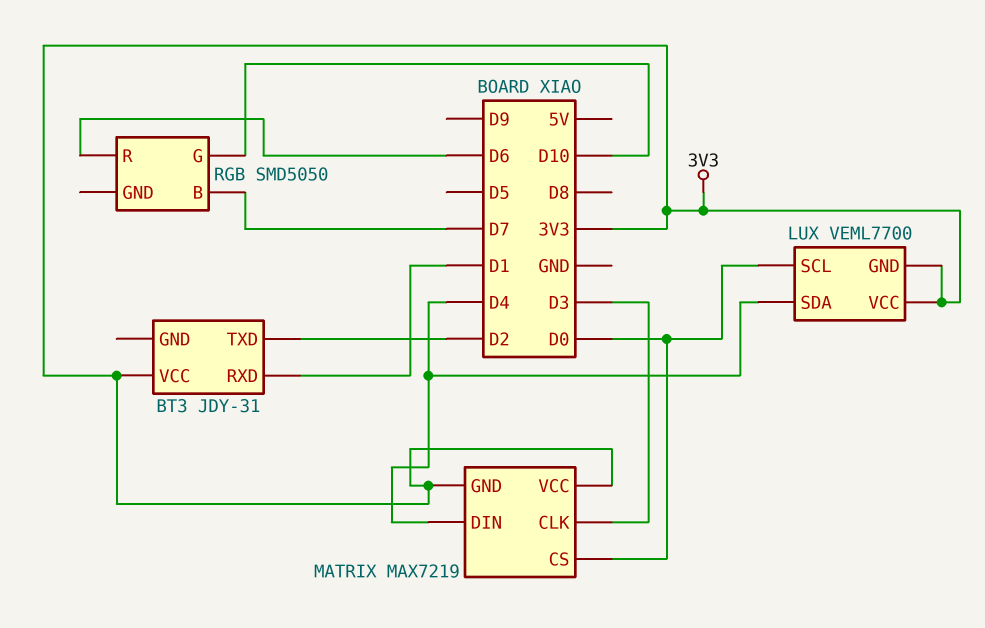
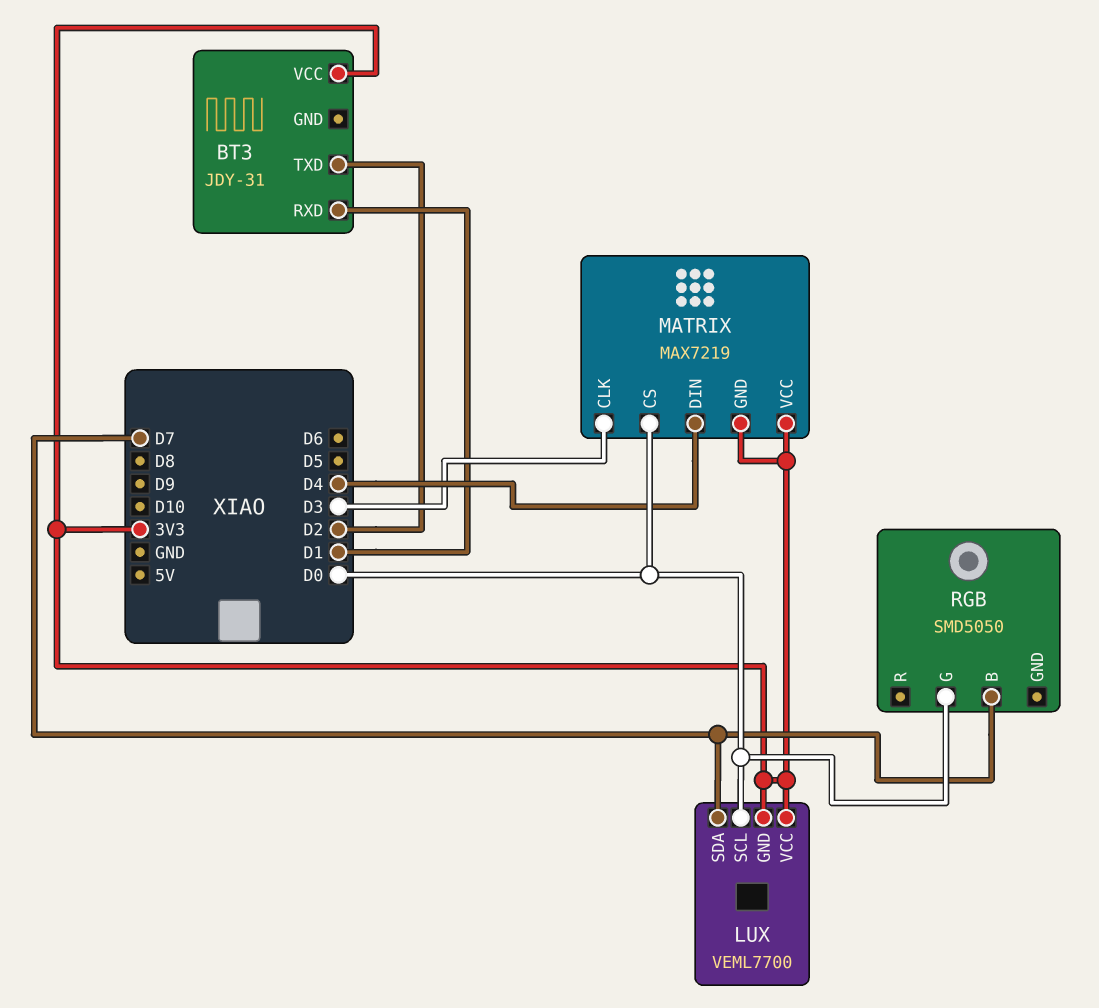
LUX pin SDA: D4 -> D7
RGB pin G: D10 -> D0
RGB pin R: D6 -> none

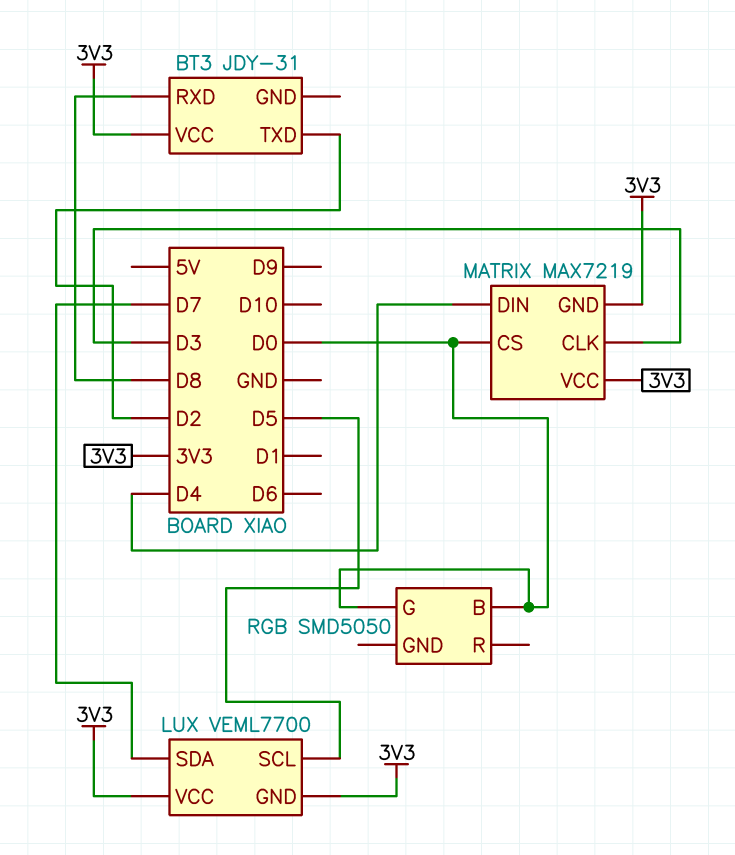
BT3 pin RXD: D1 -> D8
LUX pin SCL: D0 -> D5
RGB pin B: D7 -> D0

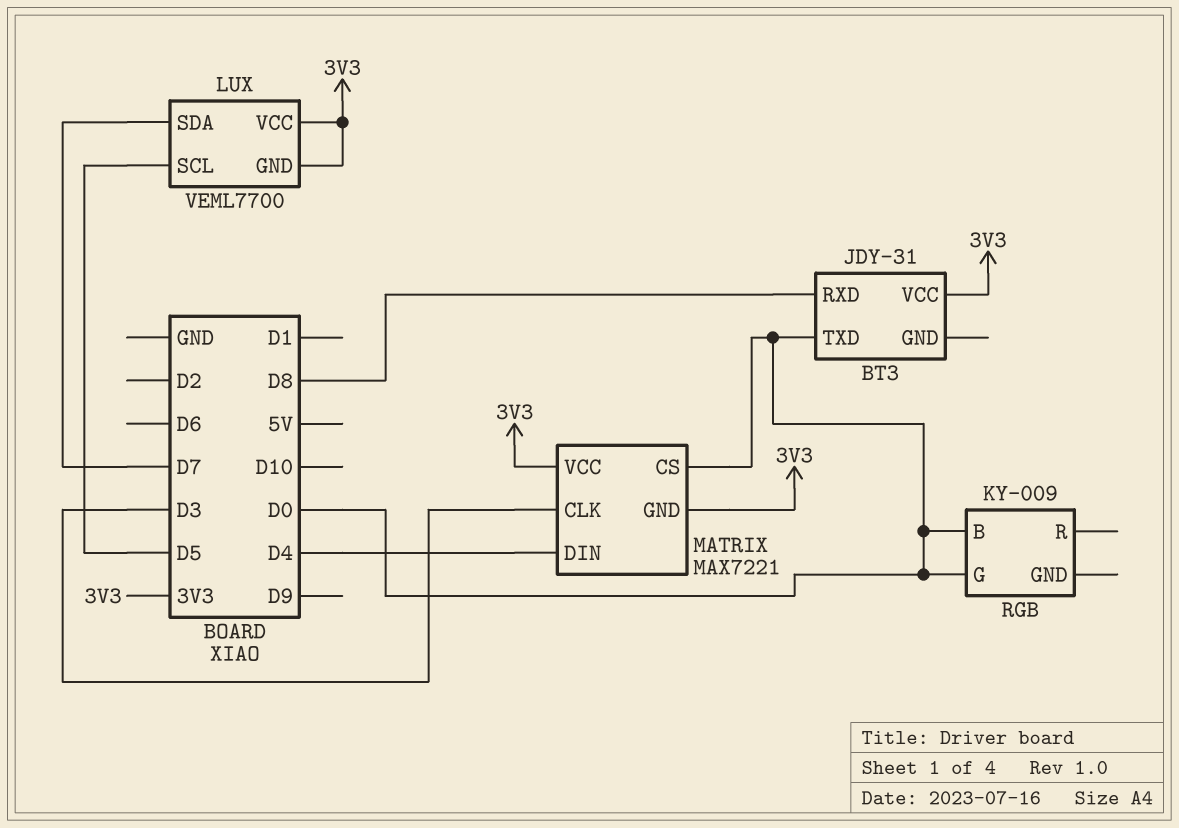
BT3 pin TXD: D2 -> D0
MATRIX: MAX7219 -> MAX7221
RGB: SMD5050 -> KY-009

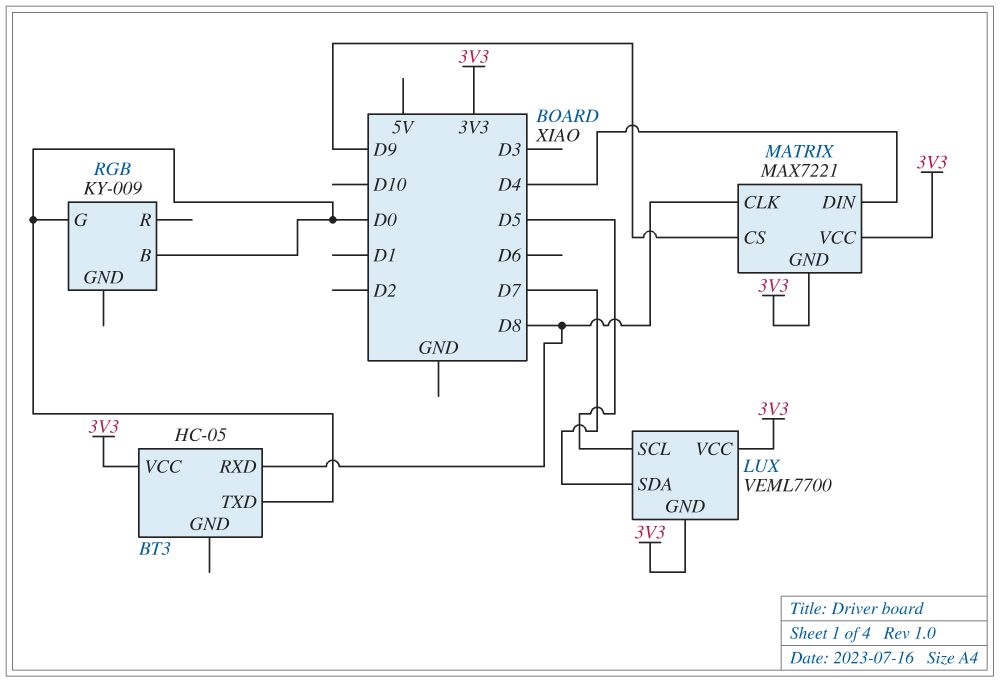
BT3: JDY-31 -> HC-05
MATRIX pin CLK: D3 -> D8
MATRIX pin CS: D0 -> D9

